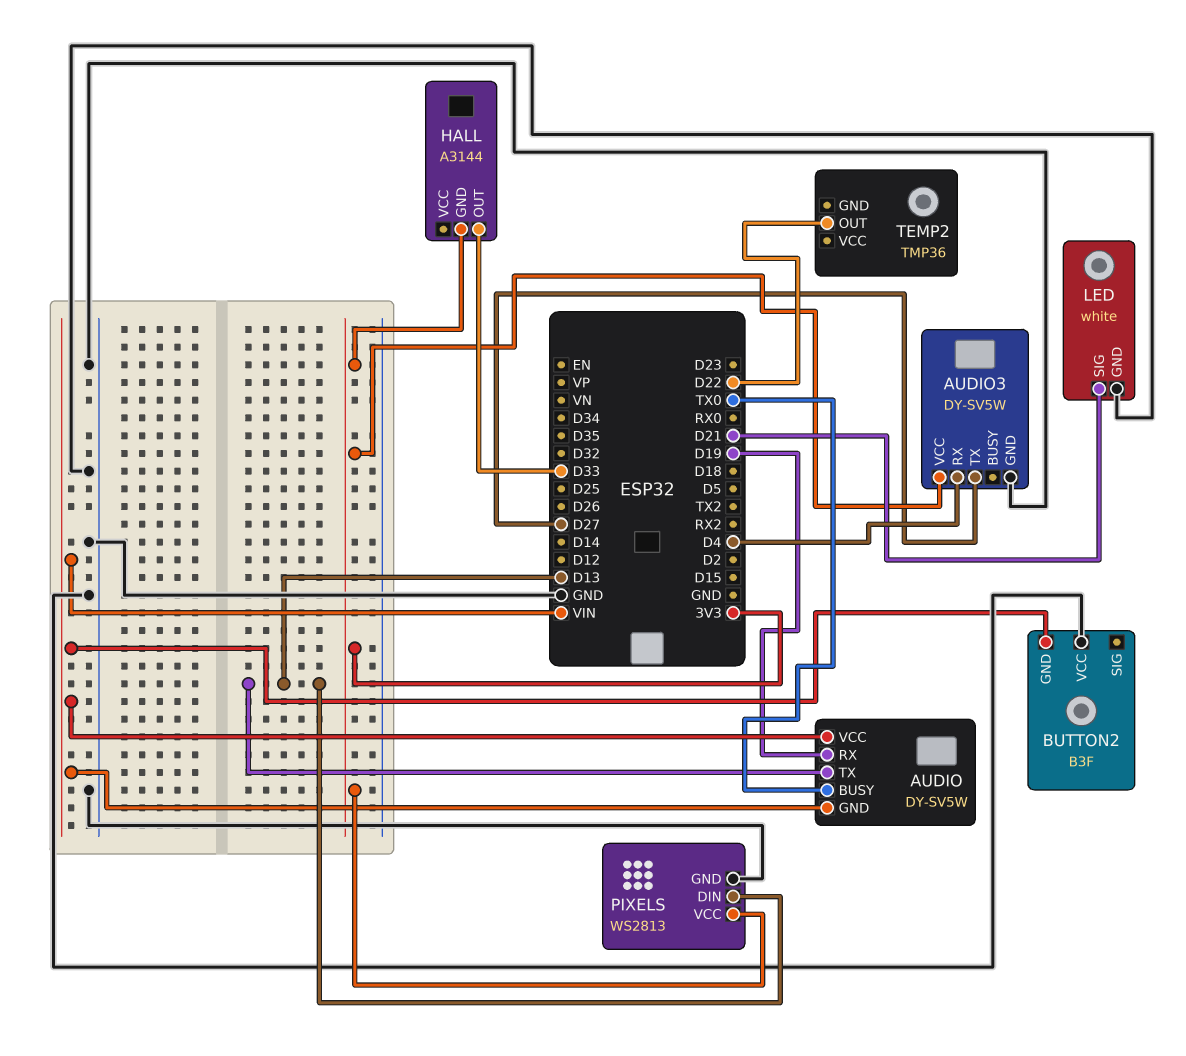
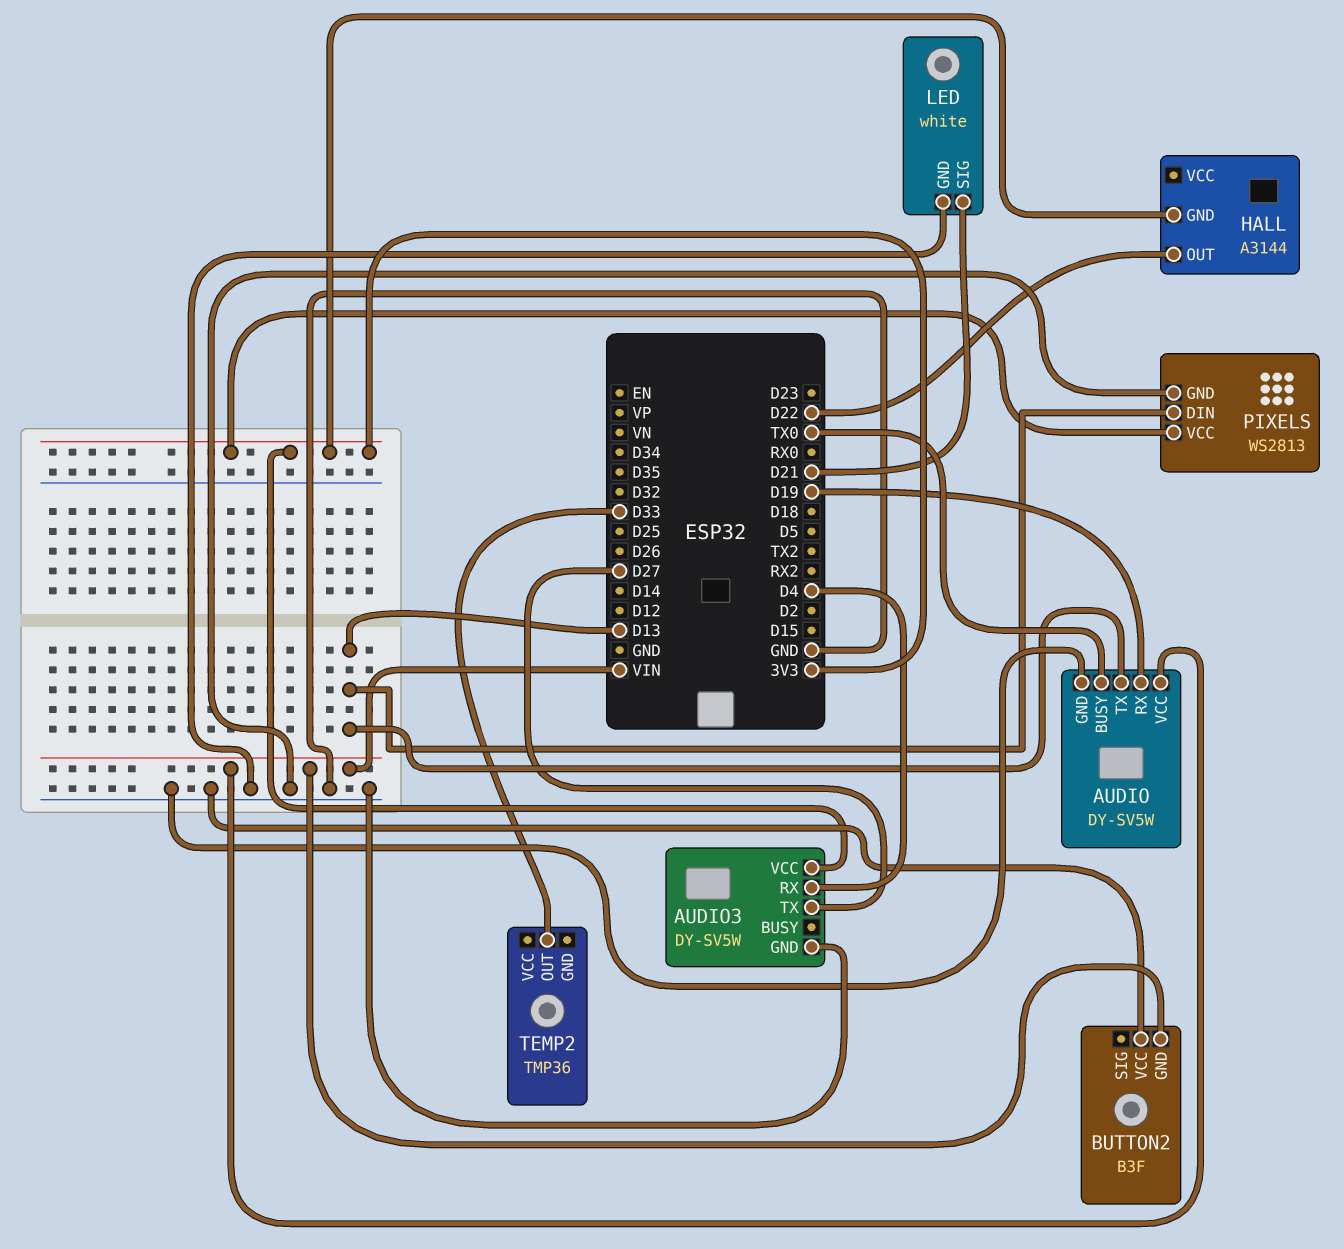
AUDIO pin GND: VIN -> GND
HALL pin OUT: D33 -> D22
TEMP2 pin OUT: D22 -> D33

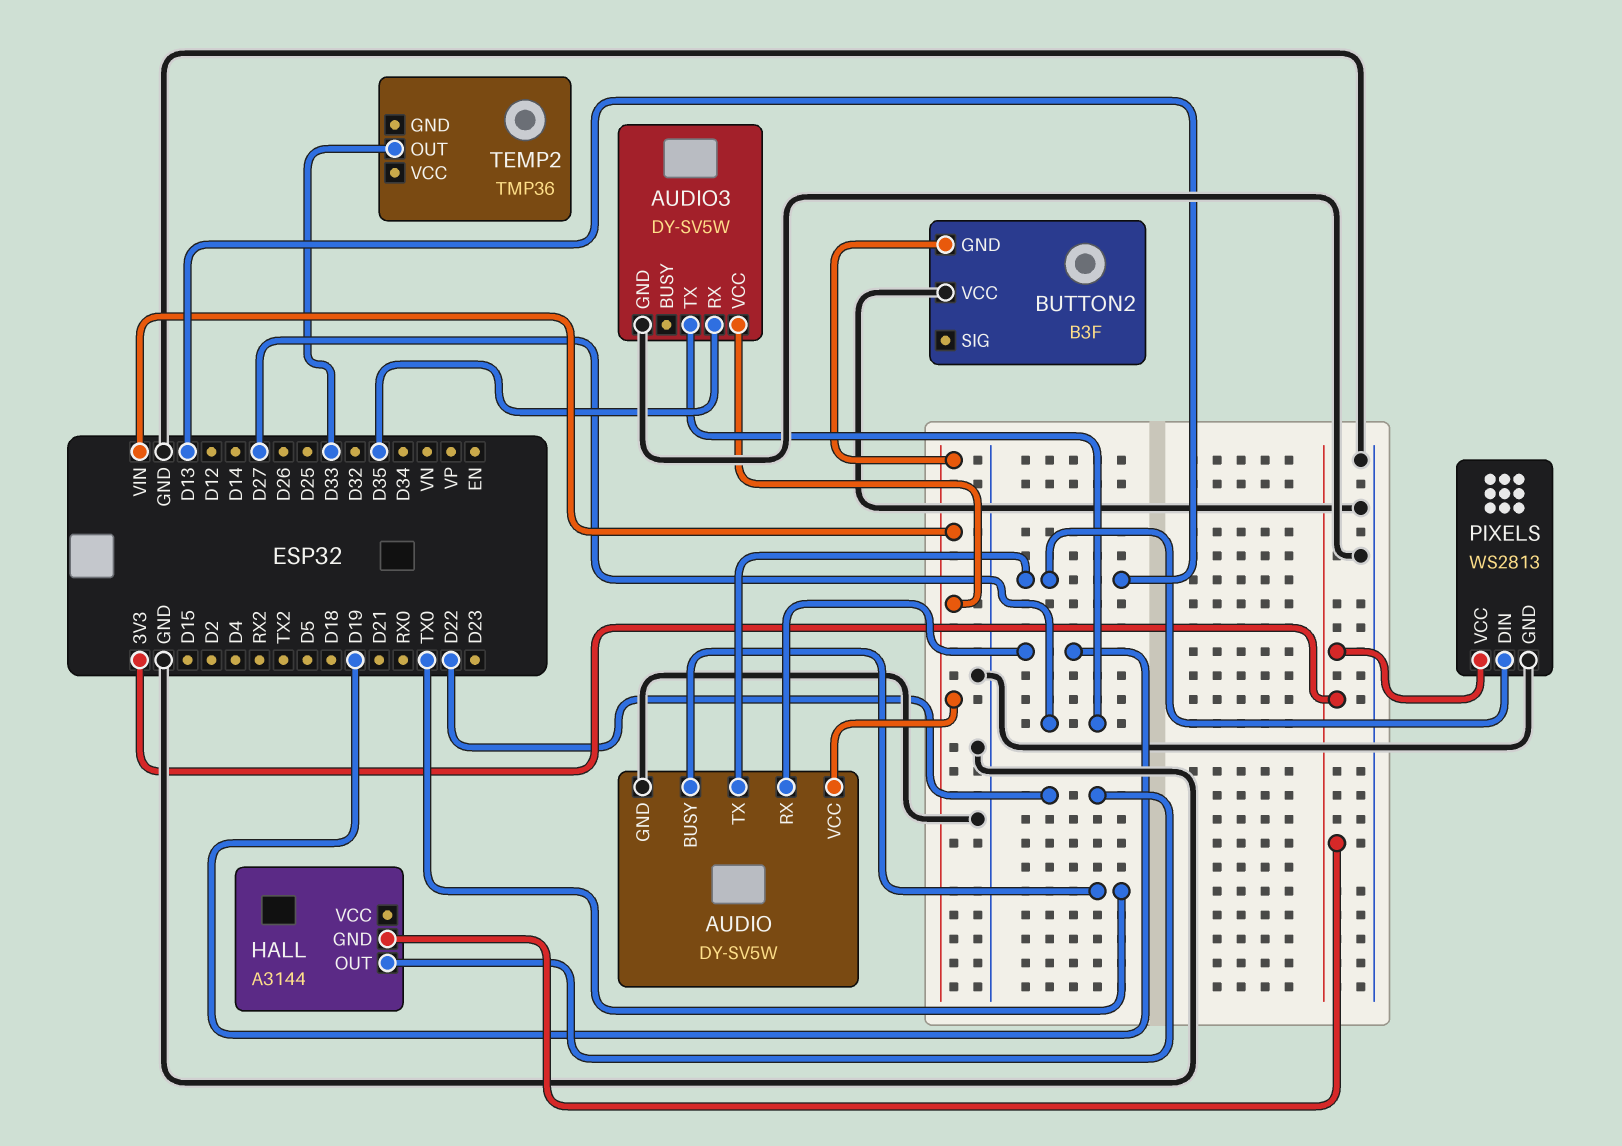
AUDIO3 pin RX: D4 -> D35
AUDIO3 pin VCC: 3V3 -> VIN
LED: white -> none
LED pin GND: GND -> none
LED pin SIG: D21 -> none

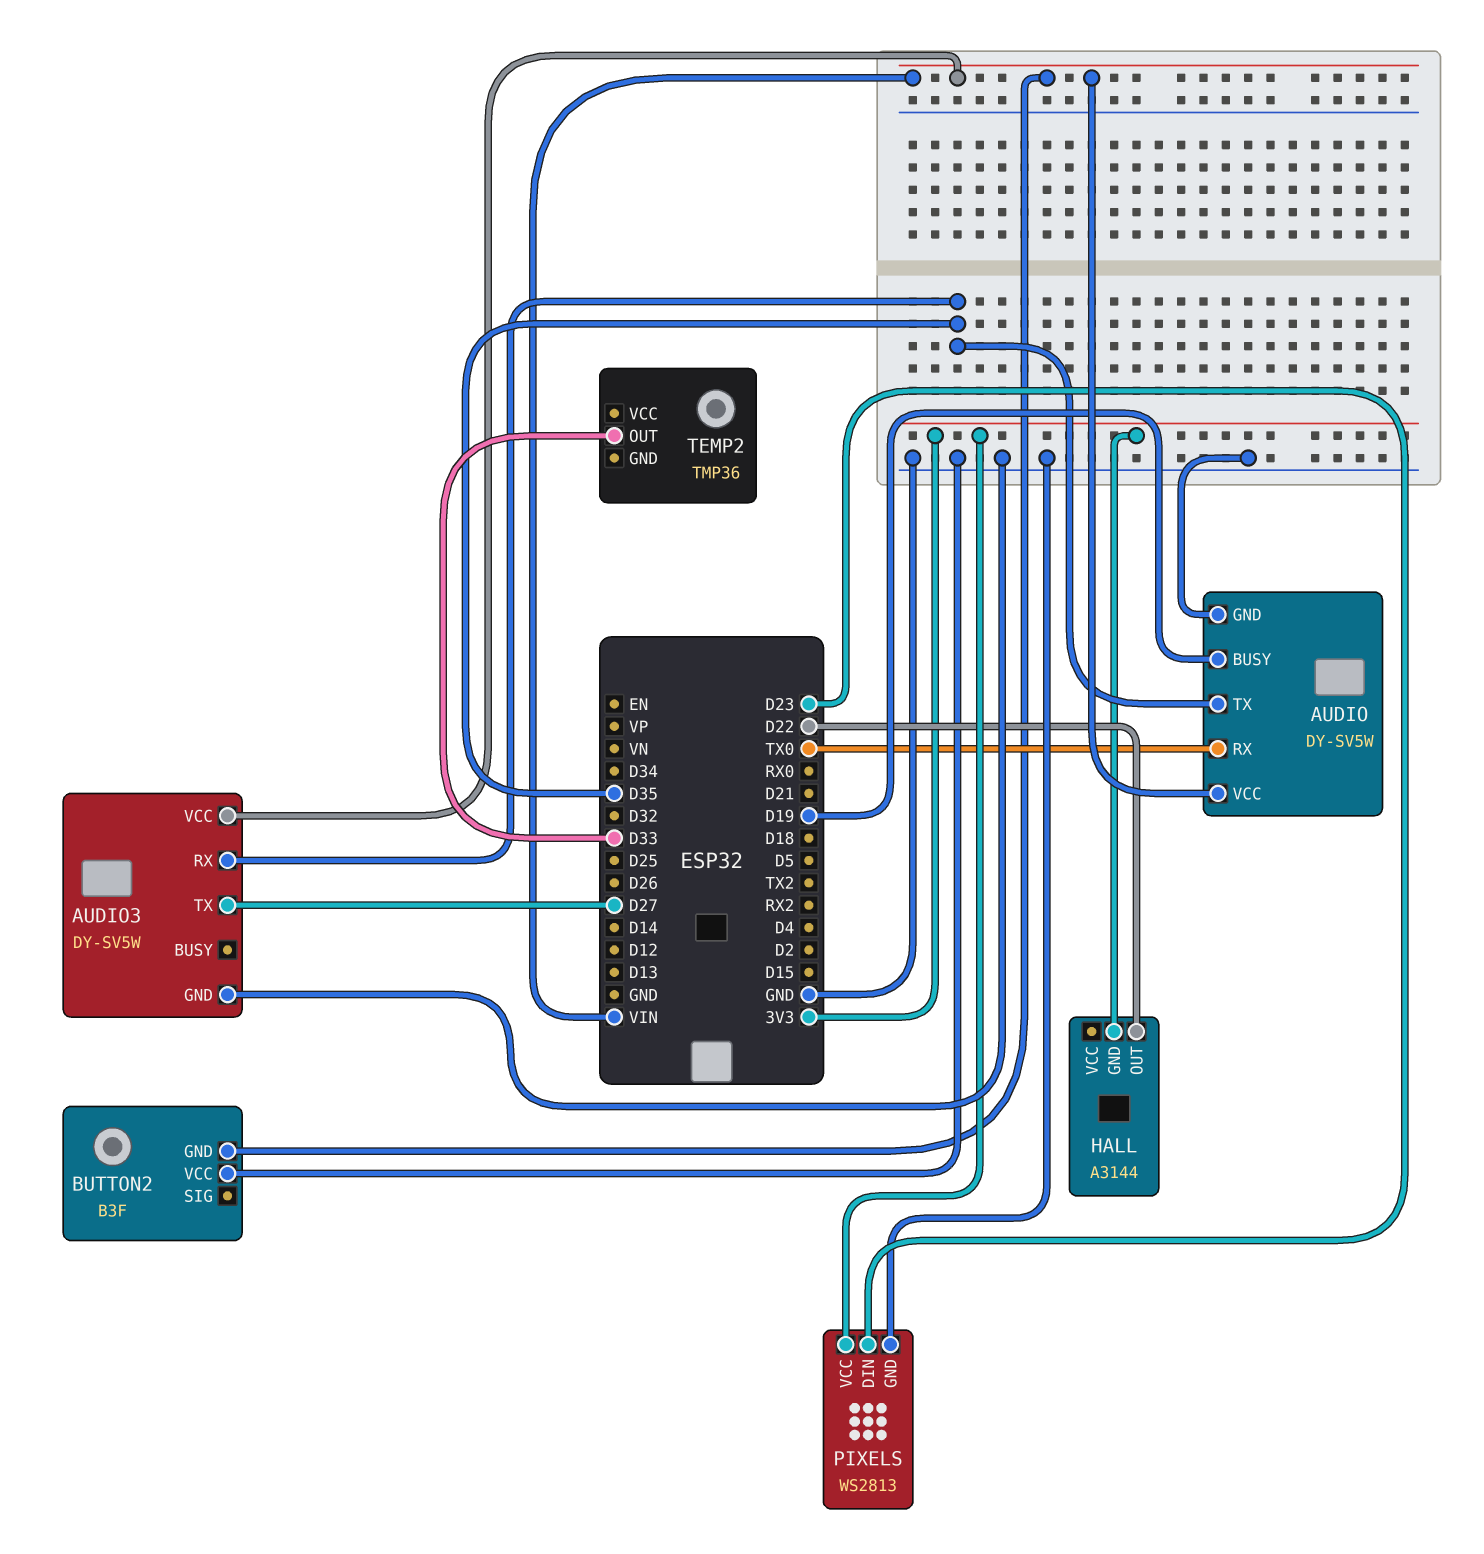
AUDIO pin BUSY: TX0 -> D19
AUDIO pin RX: D19 -> TX0
AUDIO pin TX: D13 -> D35
PIXELS pin DIN: D13 -> D23

